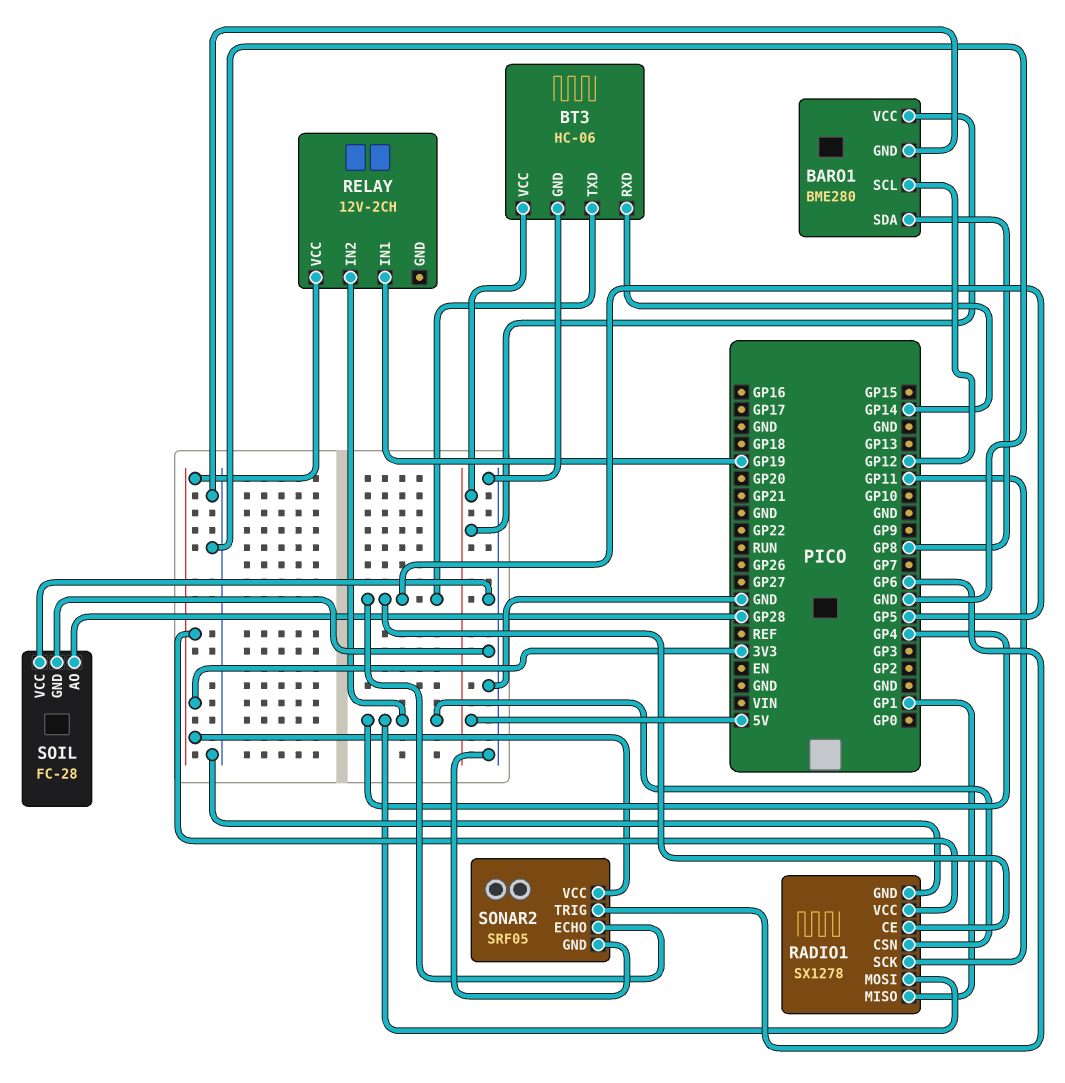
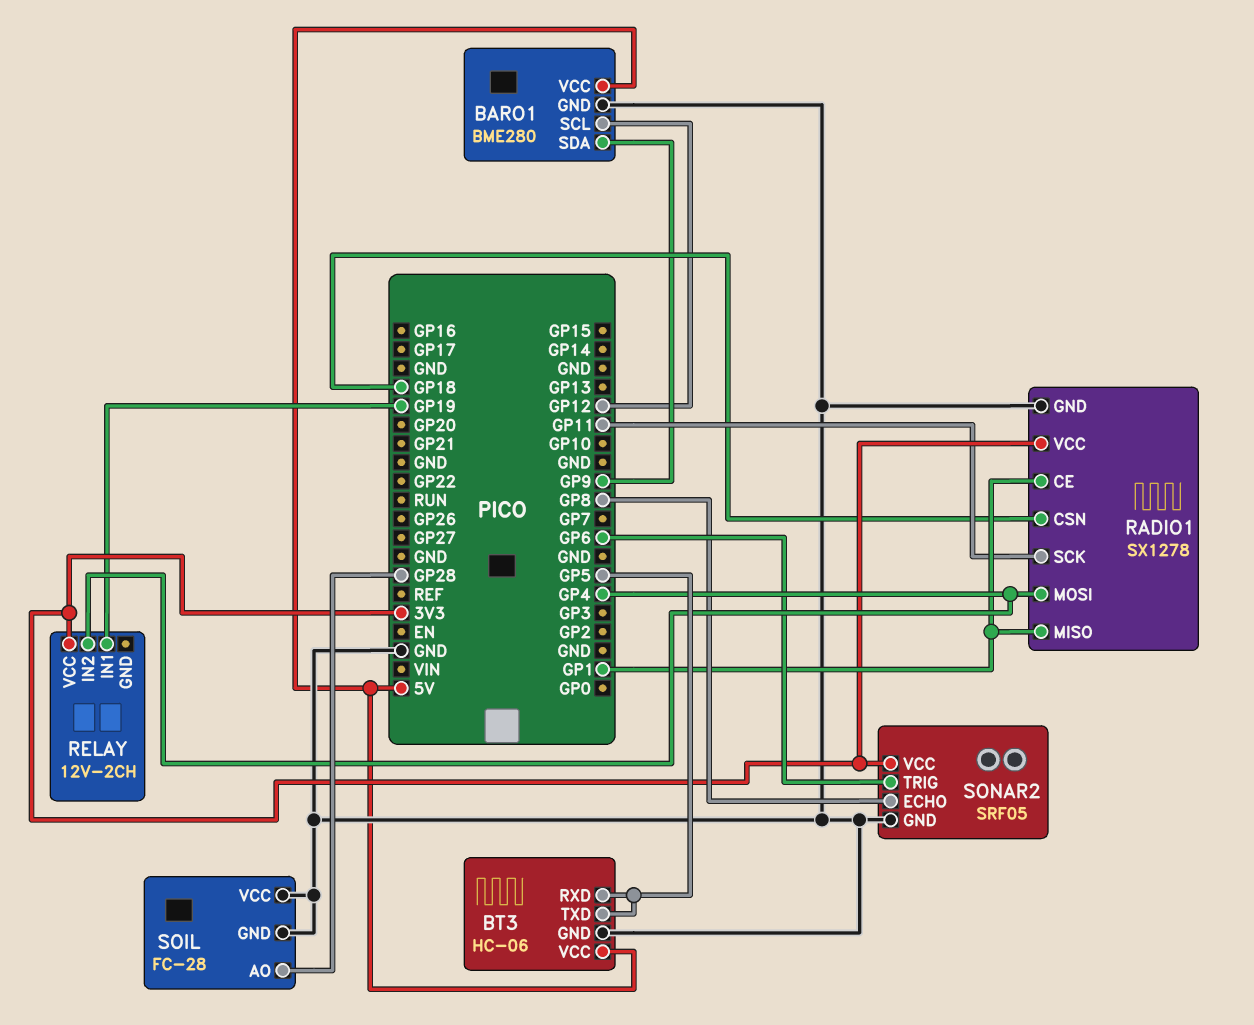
BARO1 pin SDA: GP8 -> GP9
BT3 pin RXD: GP14 -> GP5
RADIO1 pin CE: GP5 -> GP1
RADIO1 pin CSN: GP4 -> GP18
SONAR2 pin ECHO: GP5 -> GP8

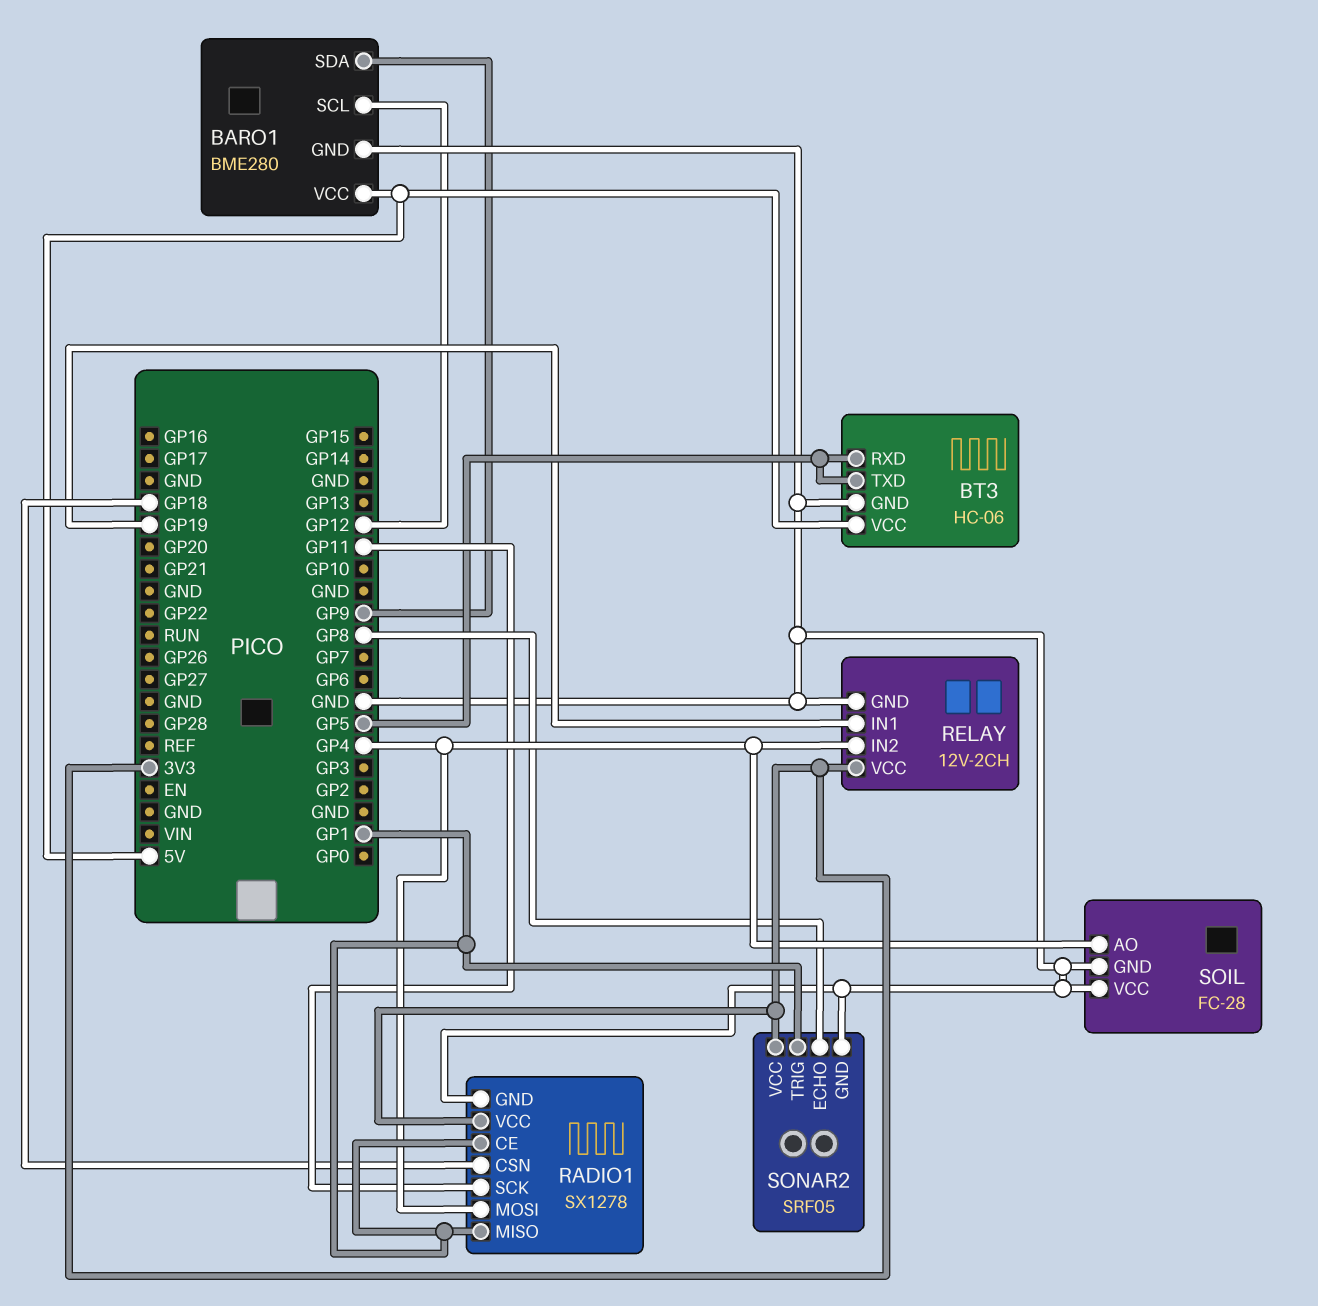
RELAY pin GND: none -> GND
SOIL pin AO: GP28 -> GP4
SONAR2 pin TRIG: GP6 -> GP1

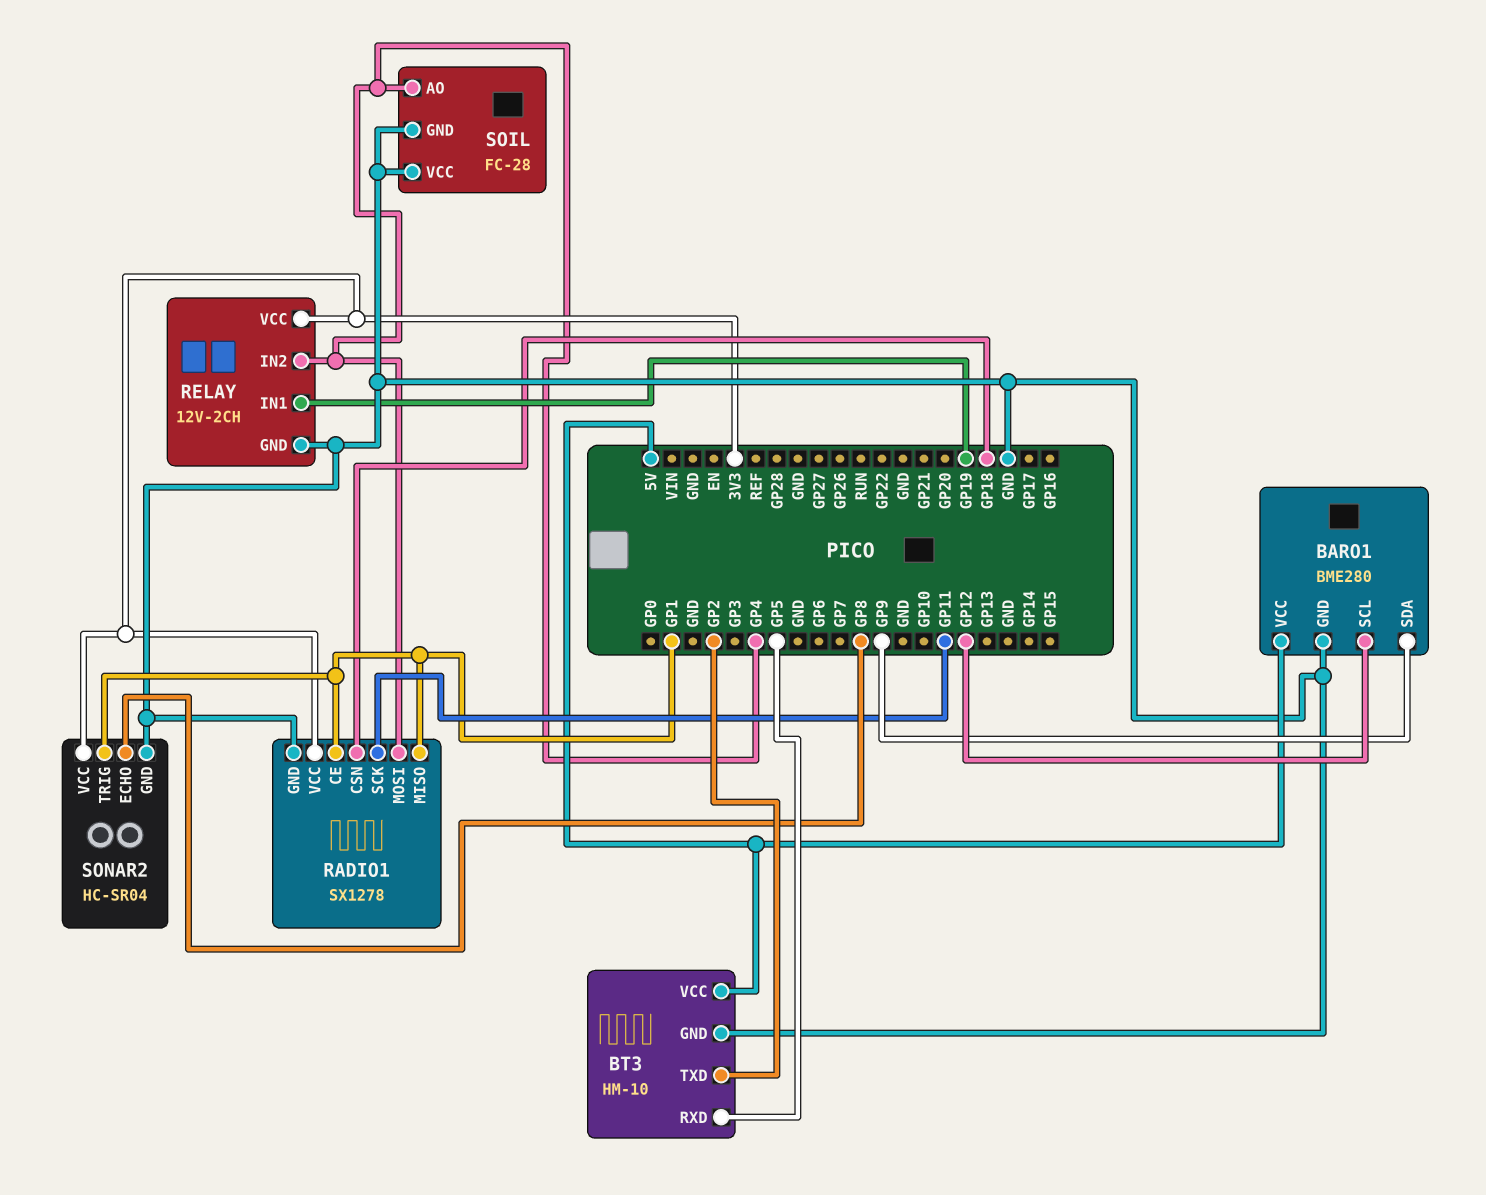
BT3: HC-06 -> HM-10
BT3 pin TXD: GP5 -> GP2
SONAR2: SRF05 -> HC-SR04

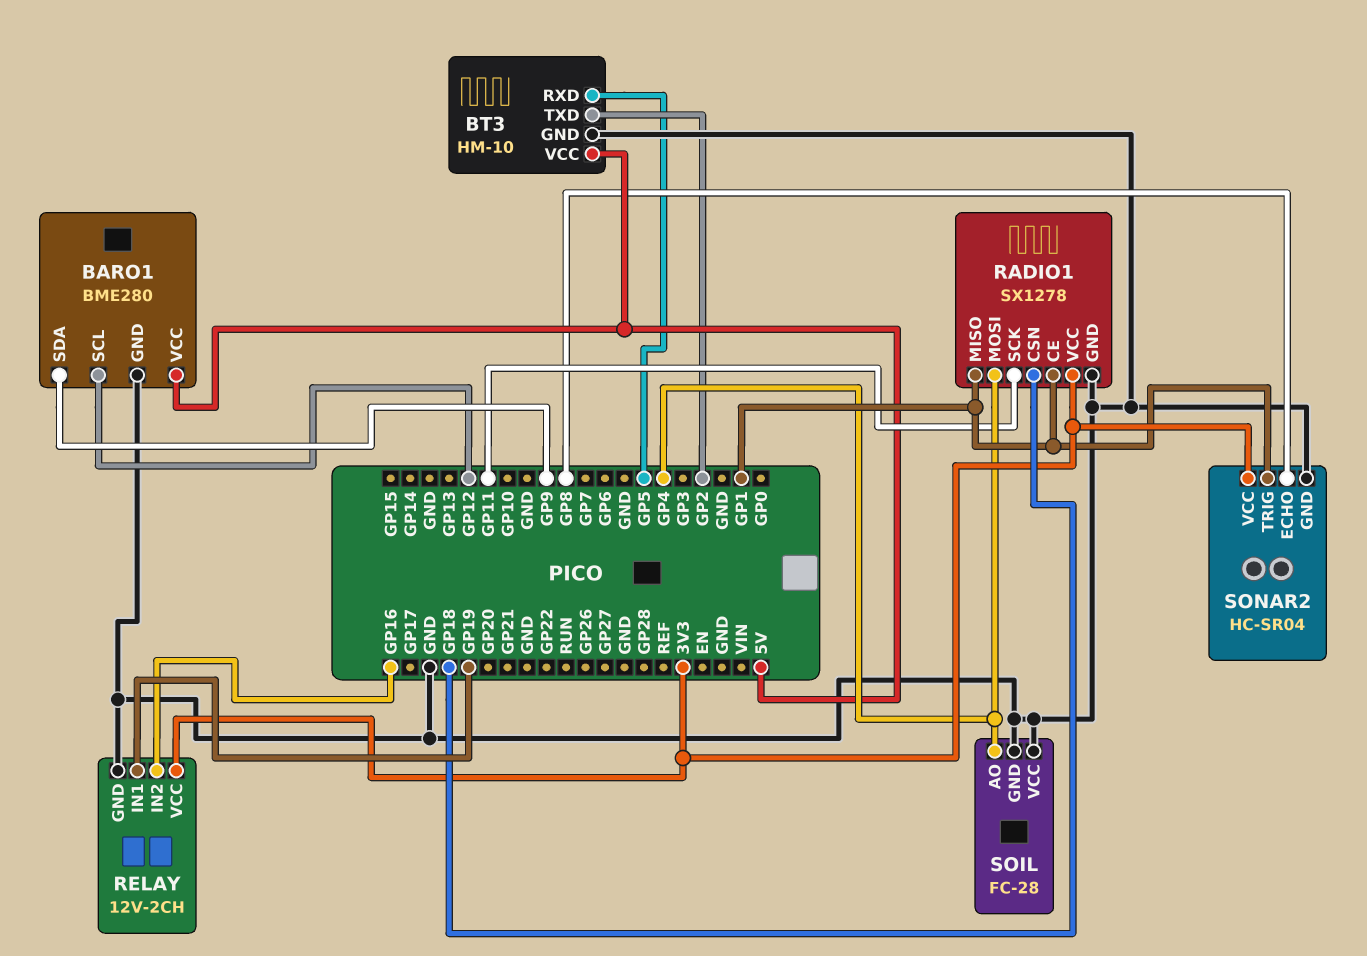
RELAY pin IN2: GP4 -> GP16

